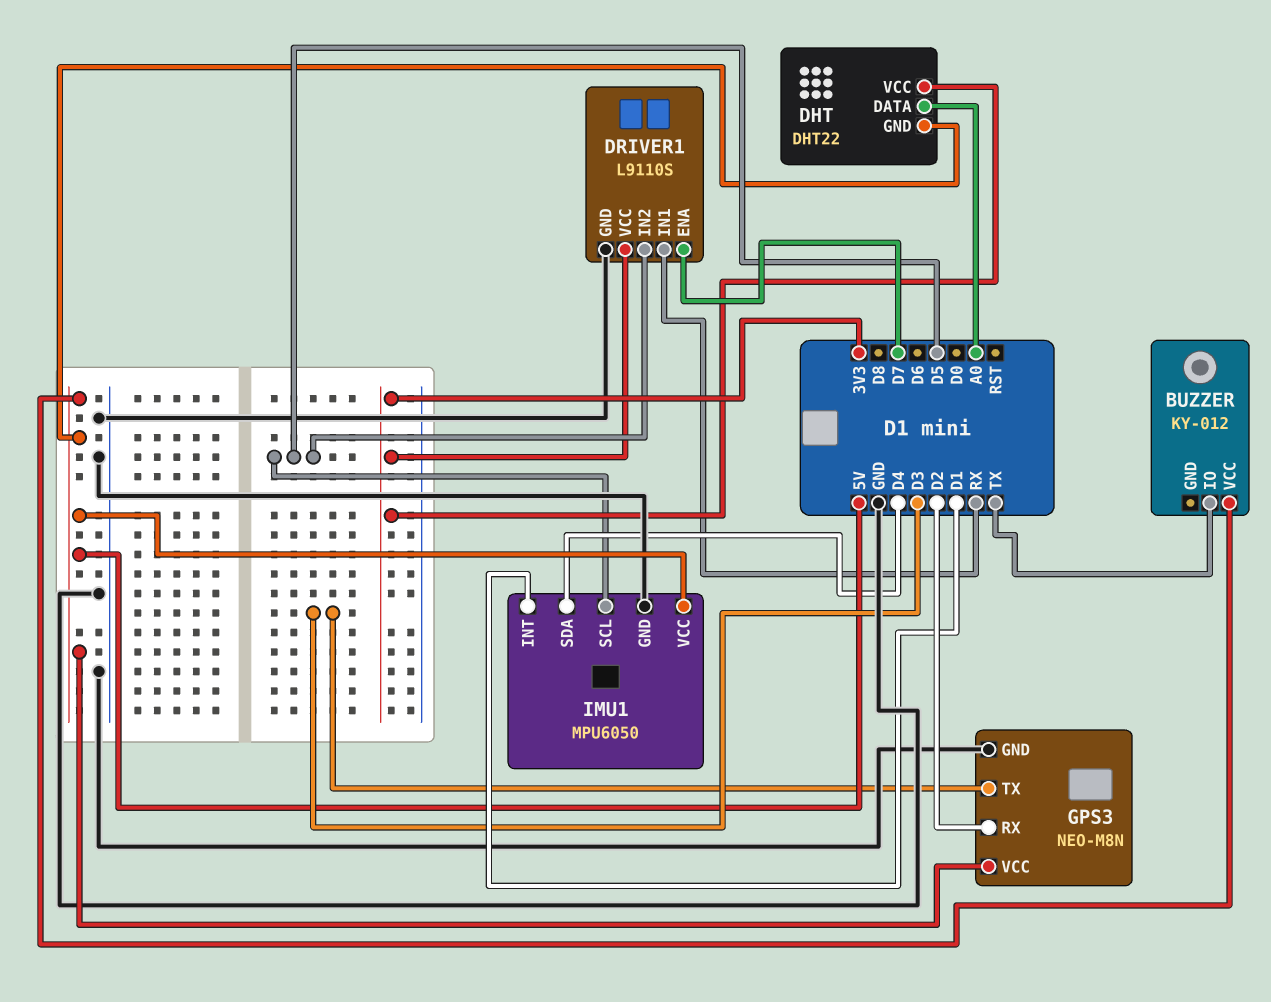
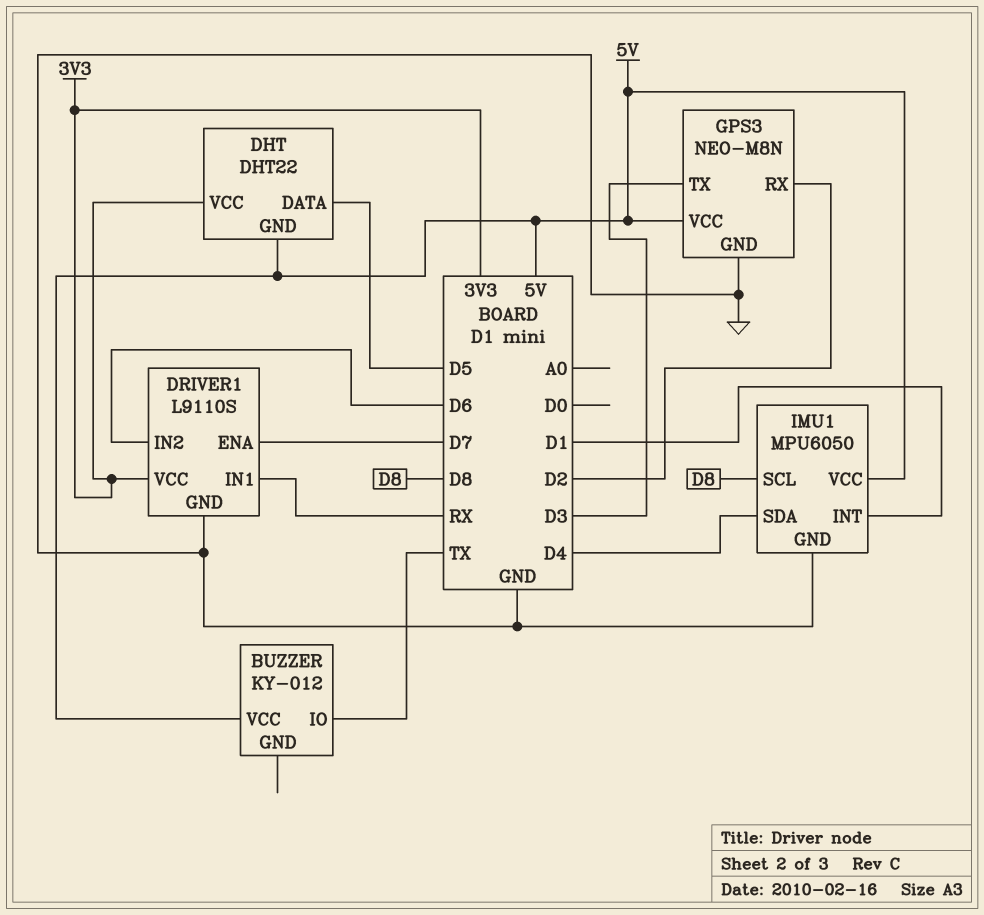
DHT pin DATA: A0 -> D5
DRIVER1 pin IN2: D5 -> D6
IMU1 pin SCL: D5 -> D8

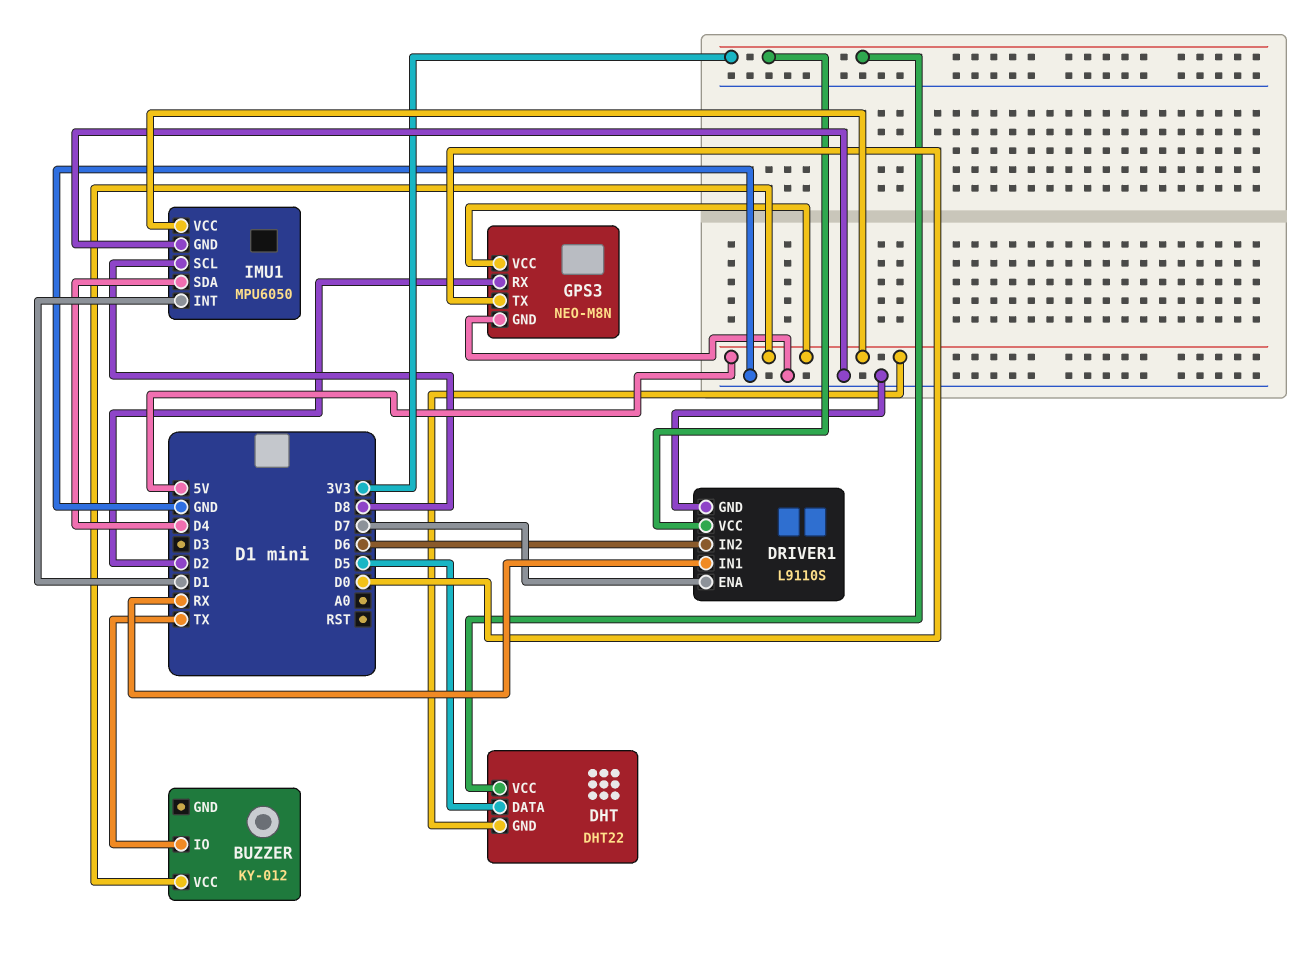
GPS3 pin TX: D3 -> D0

